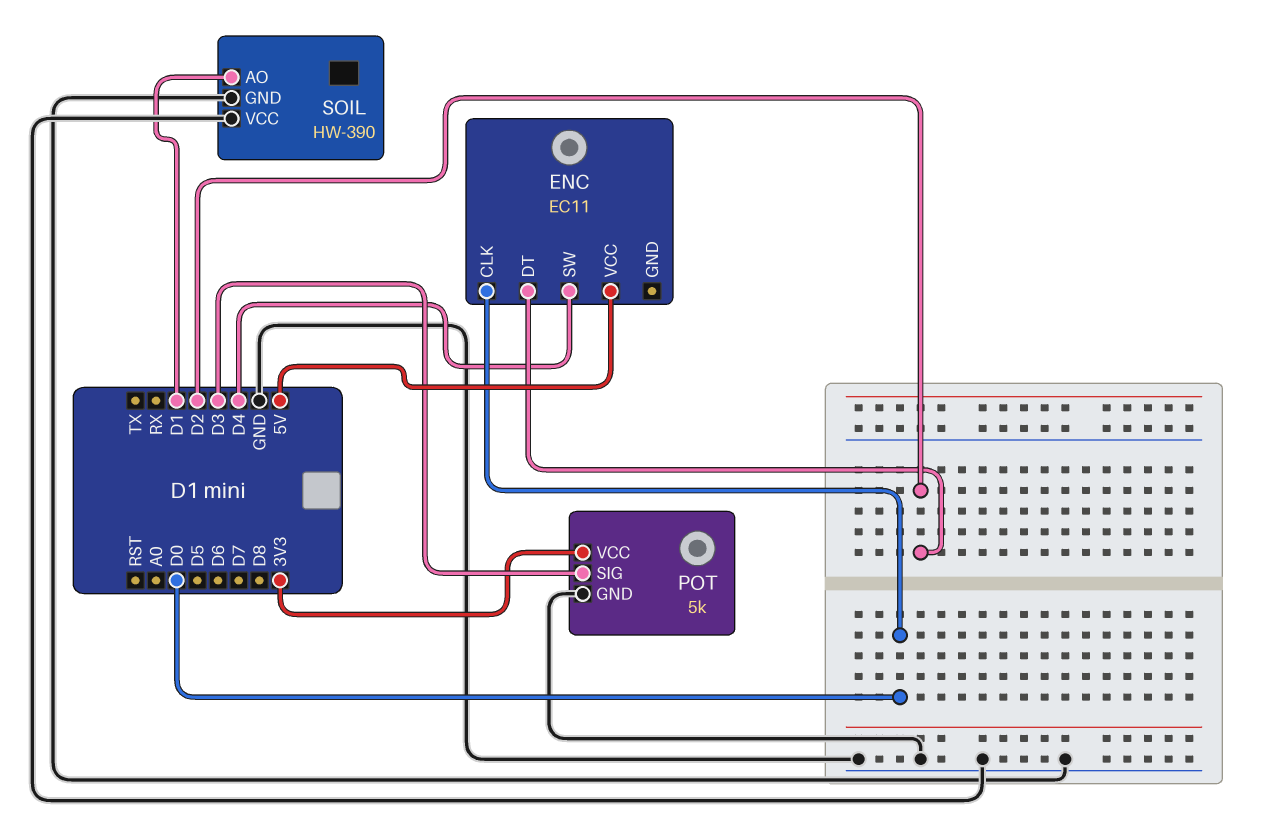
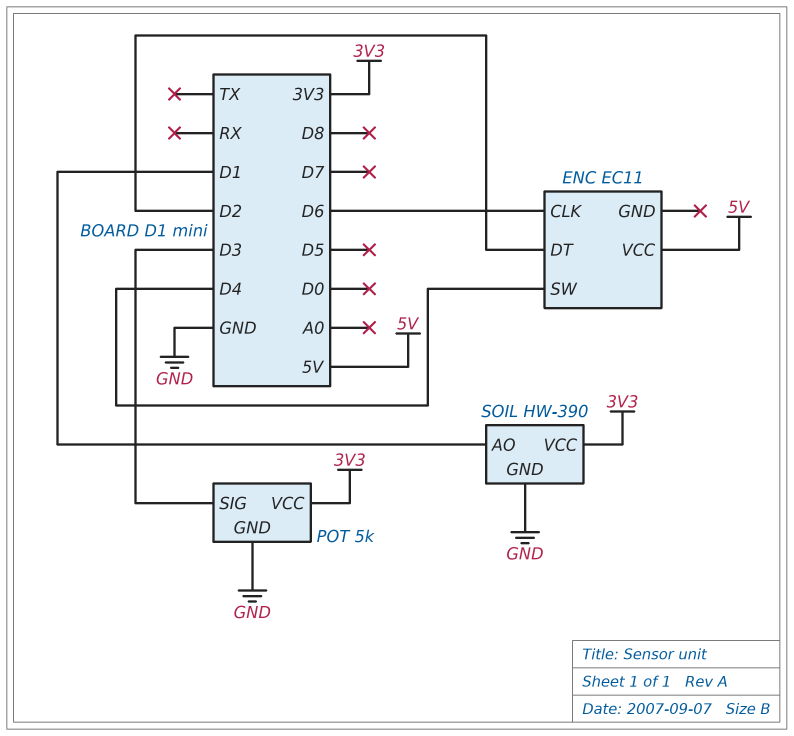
ENC pin CLK: D0 -> D6
SOIL pin VCC: GND -> 3V3

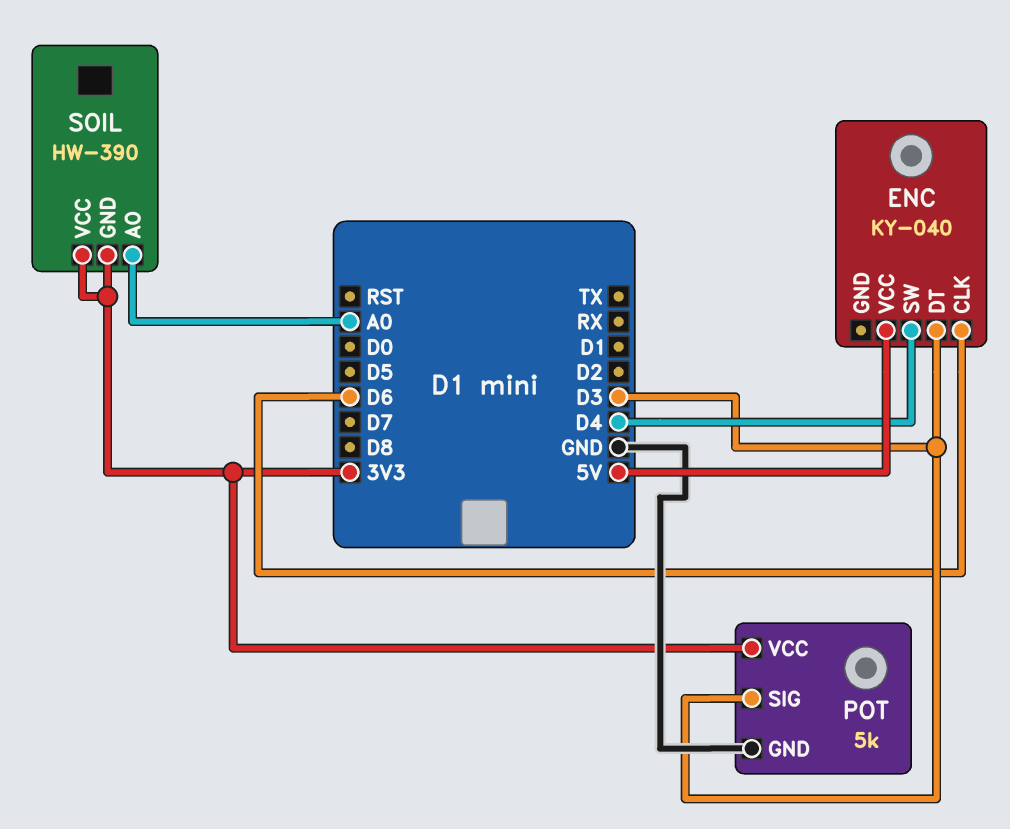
ENC: EC11 -> KY-040
ENC pin DT: D2 -> D3
SOIL pin AO: D1 -> A0
SOIL pin GND: GND -> 3V3

